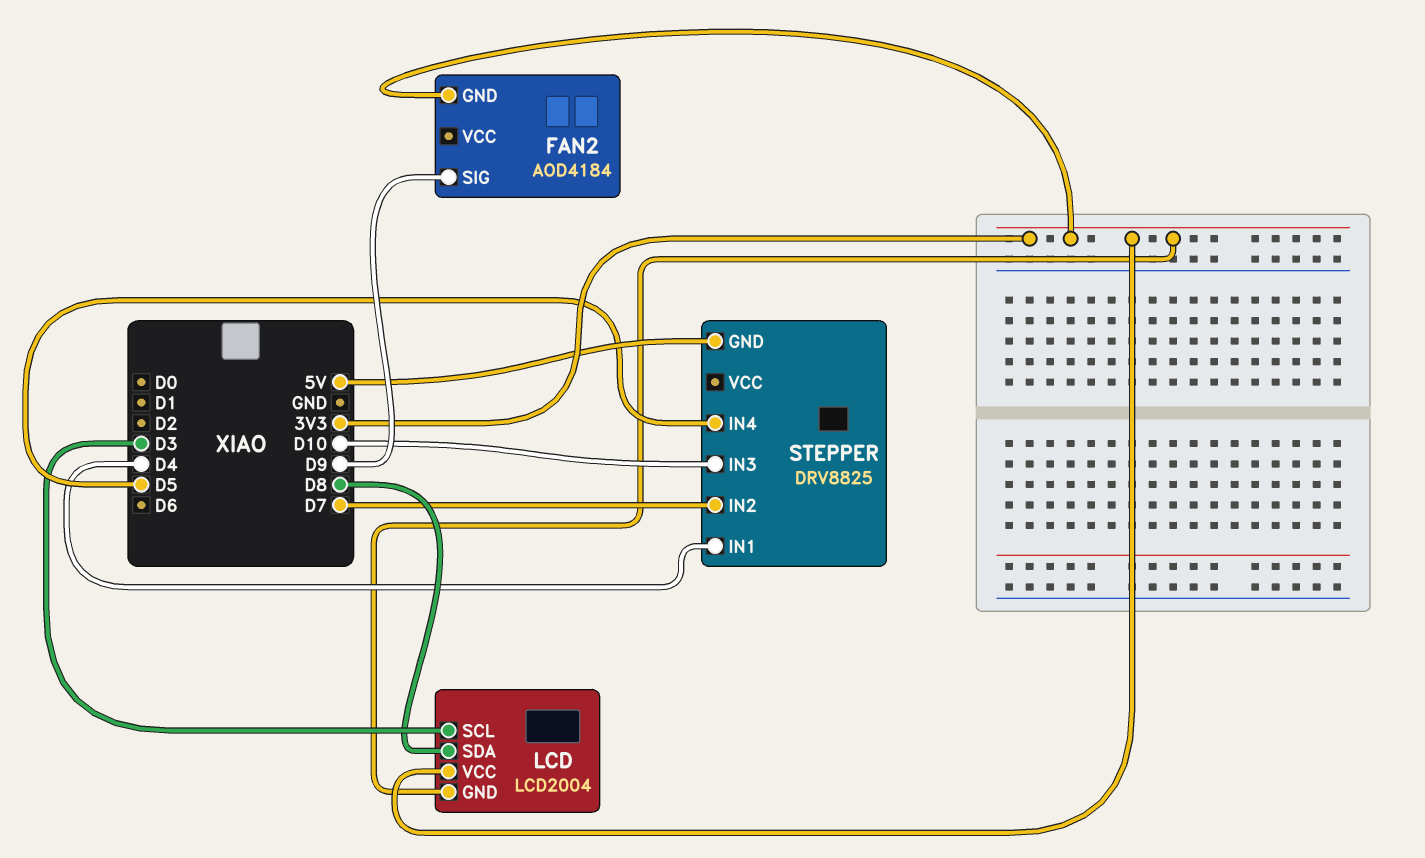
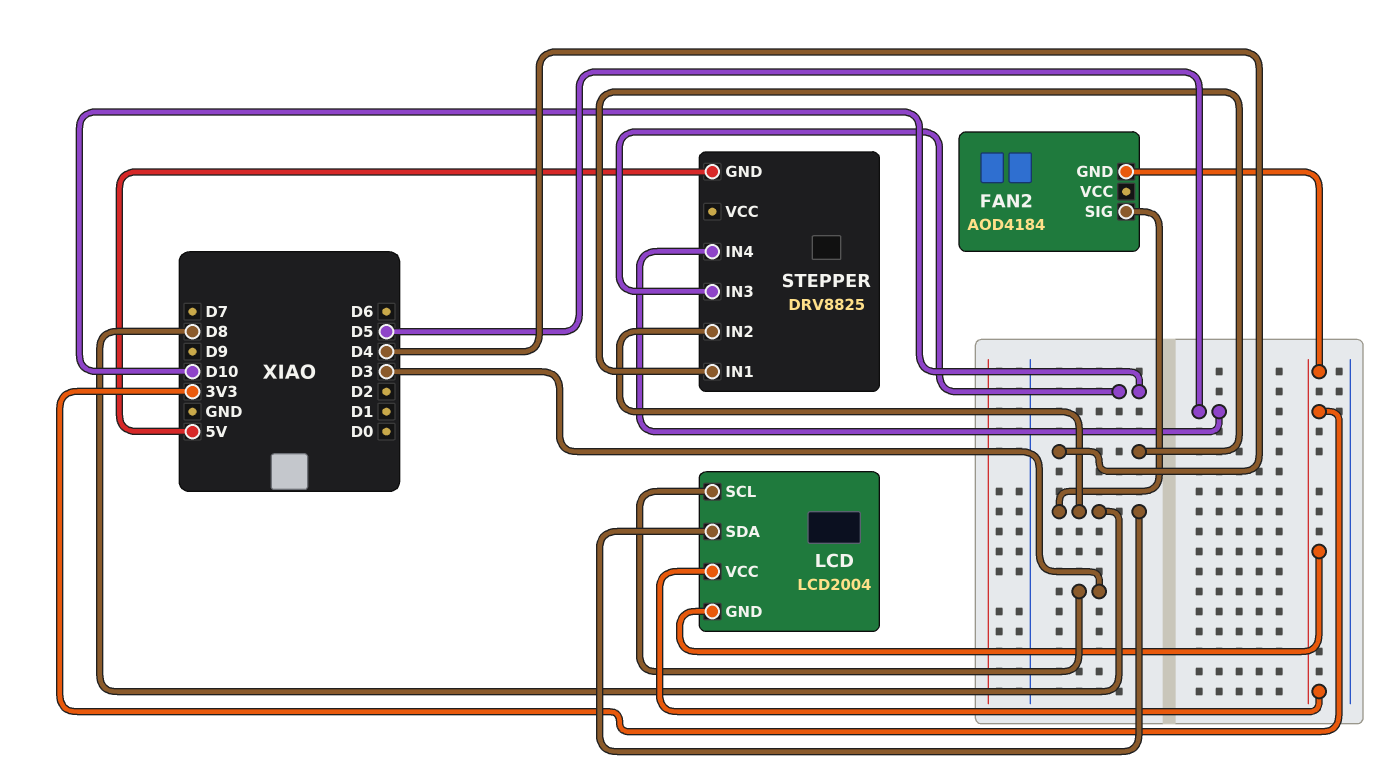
FAN2 pin SIG: D9 -> D8
STEPPER pin IN2: D7 -> D8

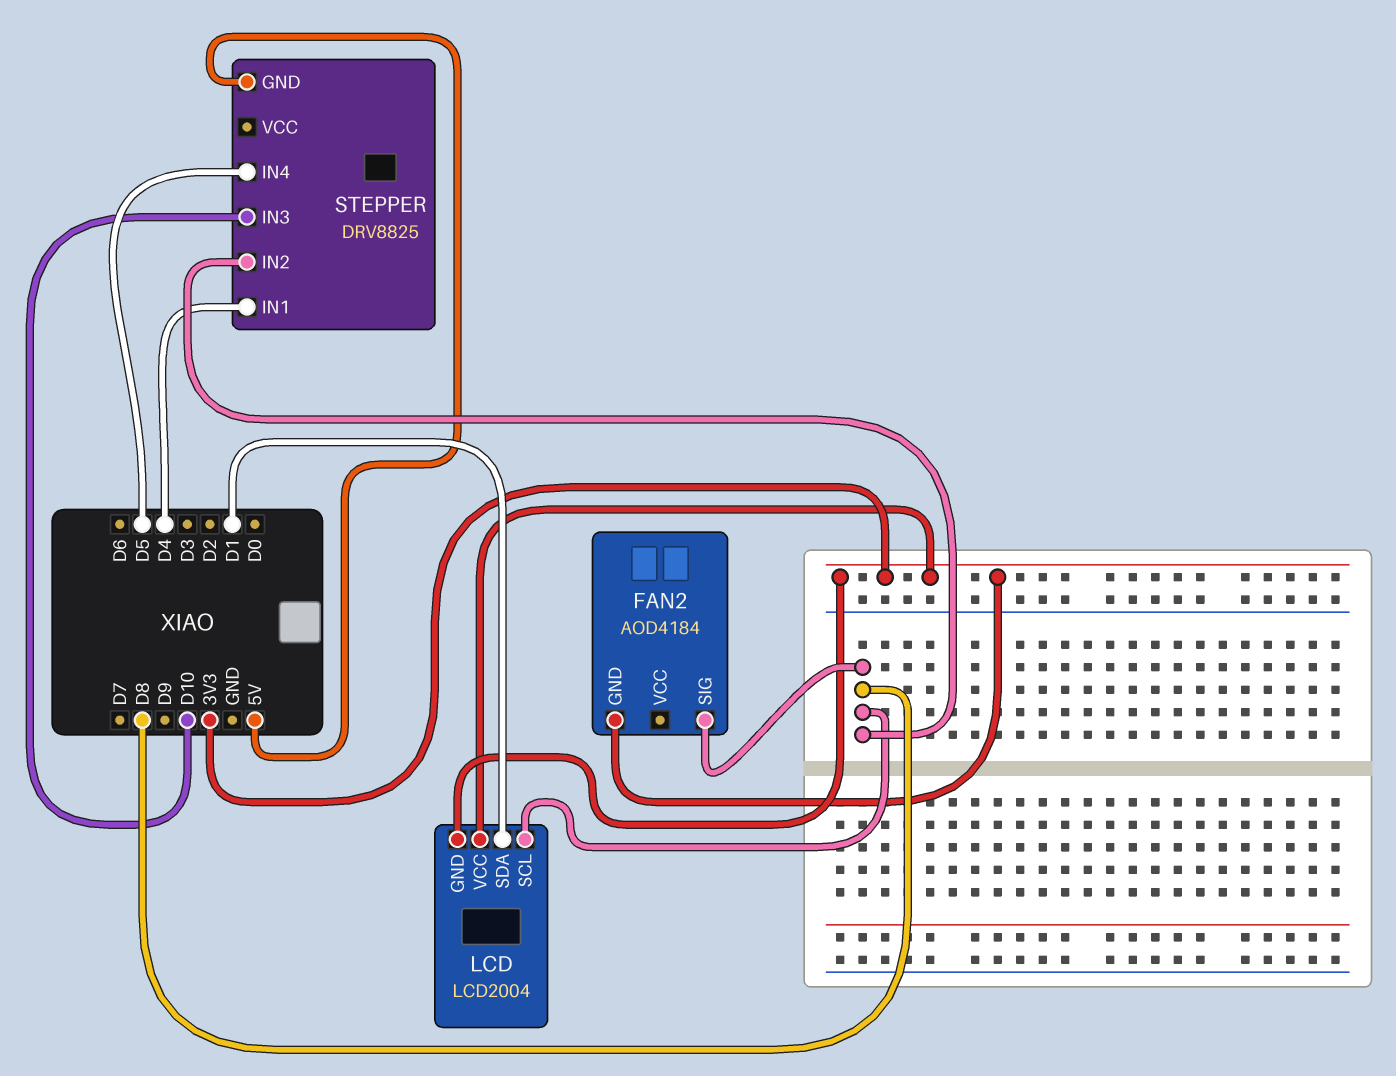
LCD pin SCL: D3 -> D8
LCD pin SDA: D8 -> D1

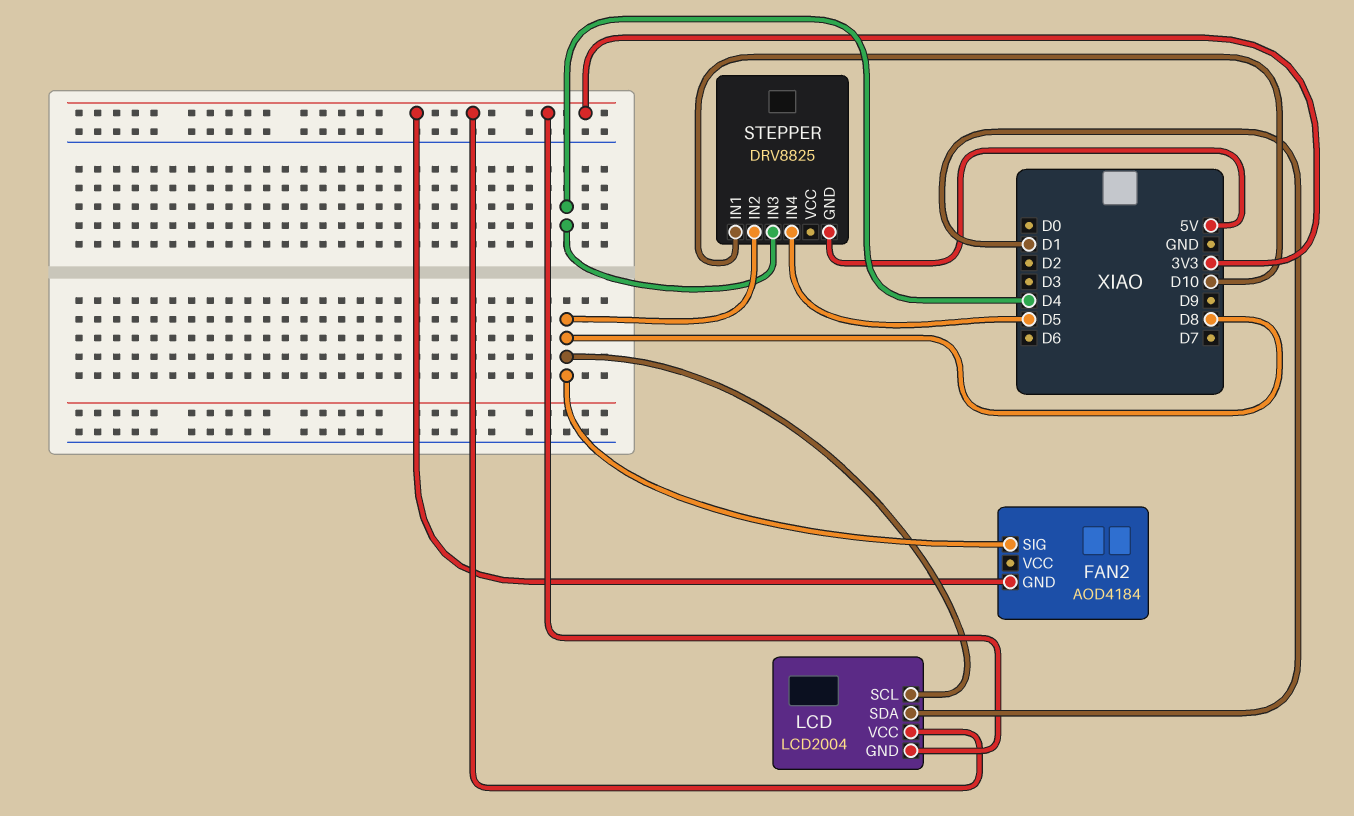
STEPPER pin IN1: D4 -> D10
STEPPER pin IN3: D10 -> D4

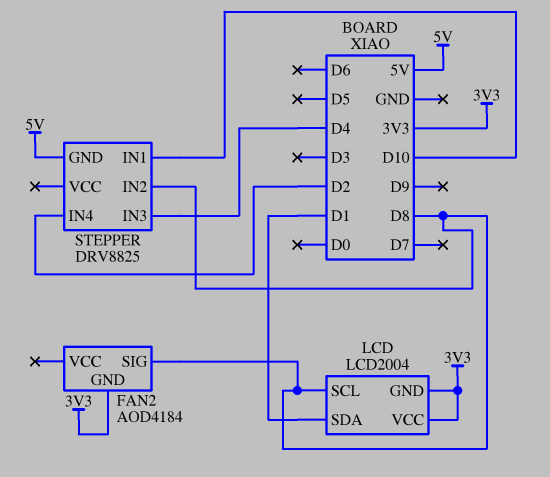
STEPPER pin IN4: D5 -> D2

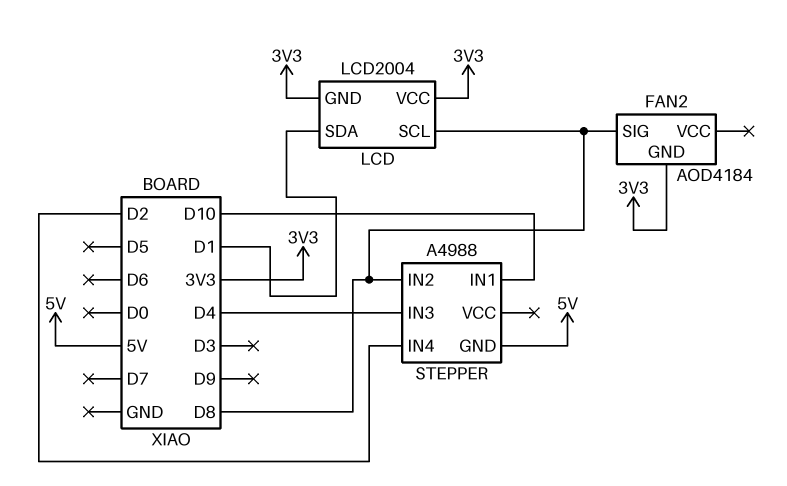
STEPPER: DRV8825 -> A4988

